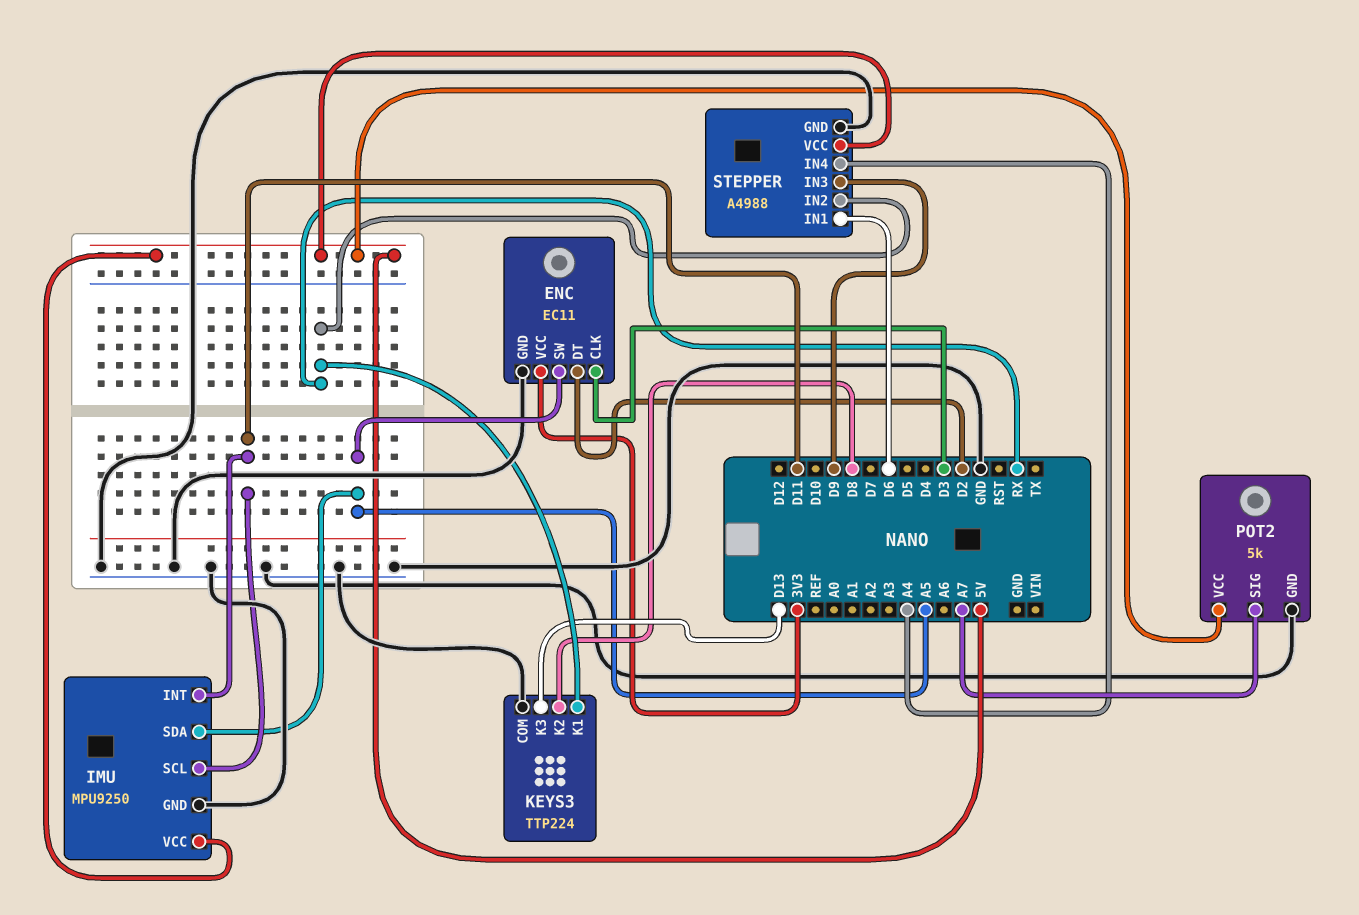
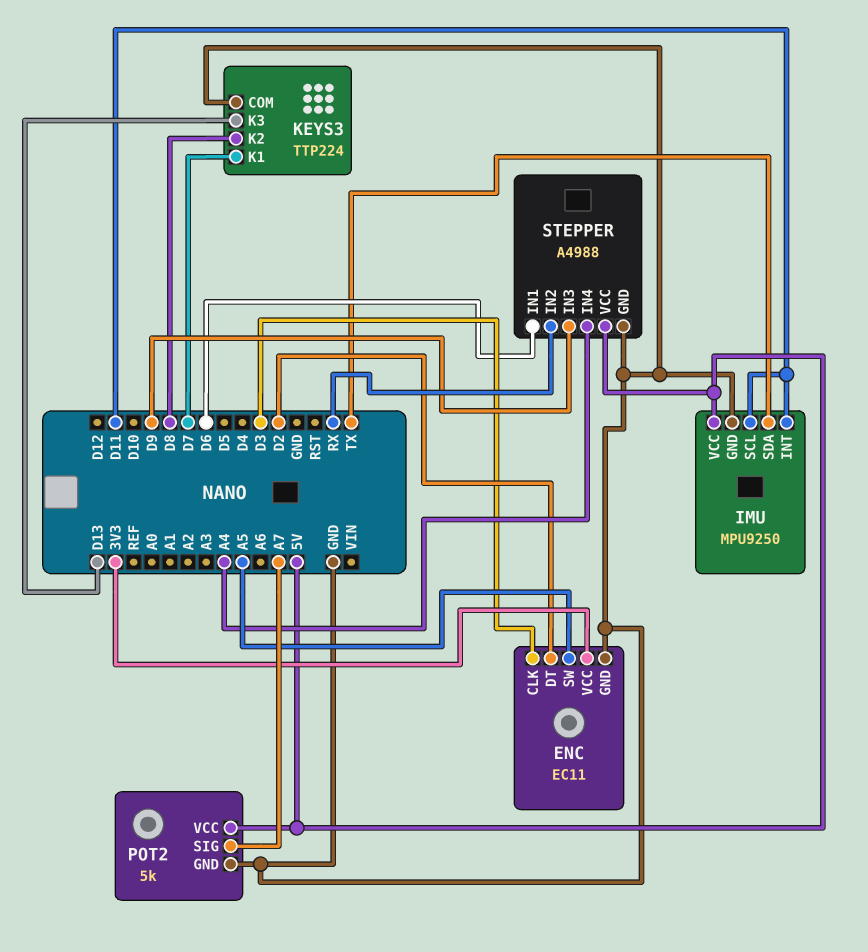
IMU pin SDA: A5 -> TX
KEYS3 pin K1: RX -> D7

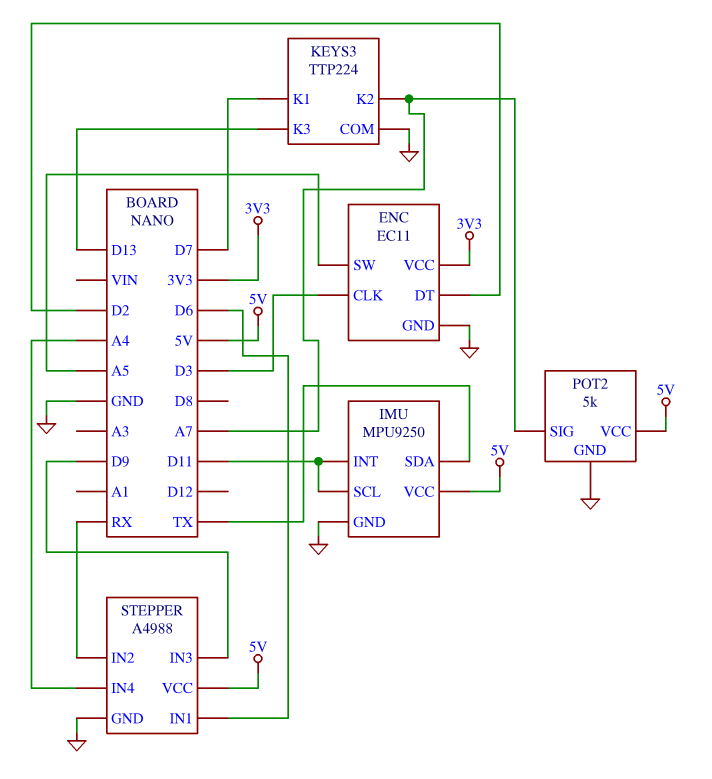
KEYS3 pin K2: D8 -> A7

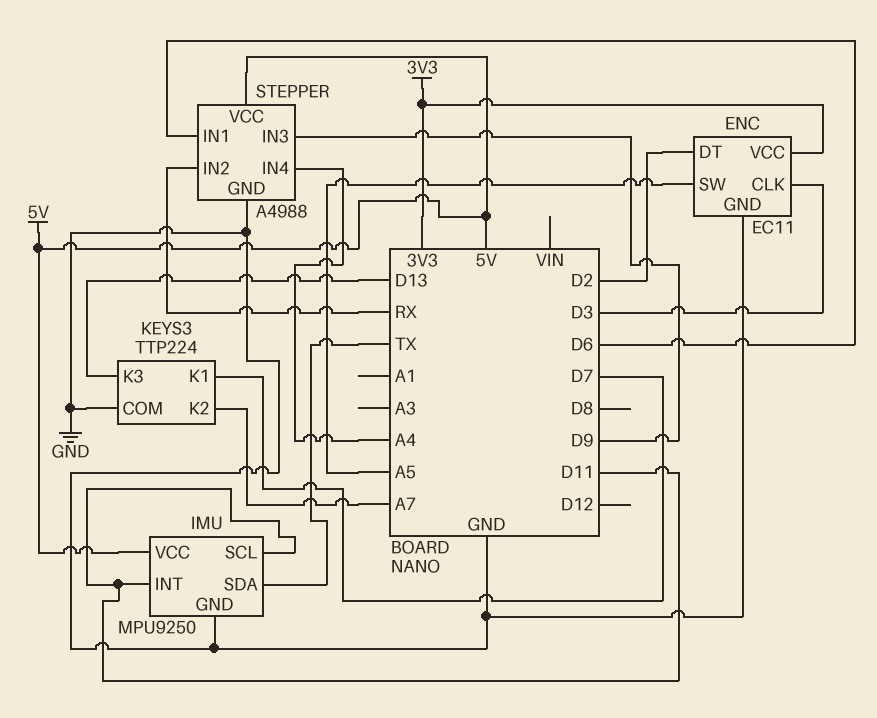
POT2: 5k -> none
POT2 pin GND: GND -> none
POT2 pin SIG: A7 -> none
POT2 pin VCC: 5V -> none

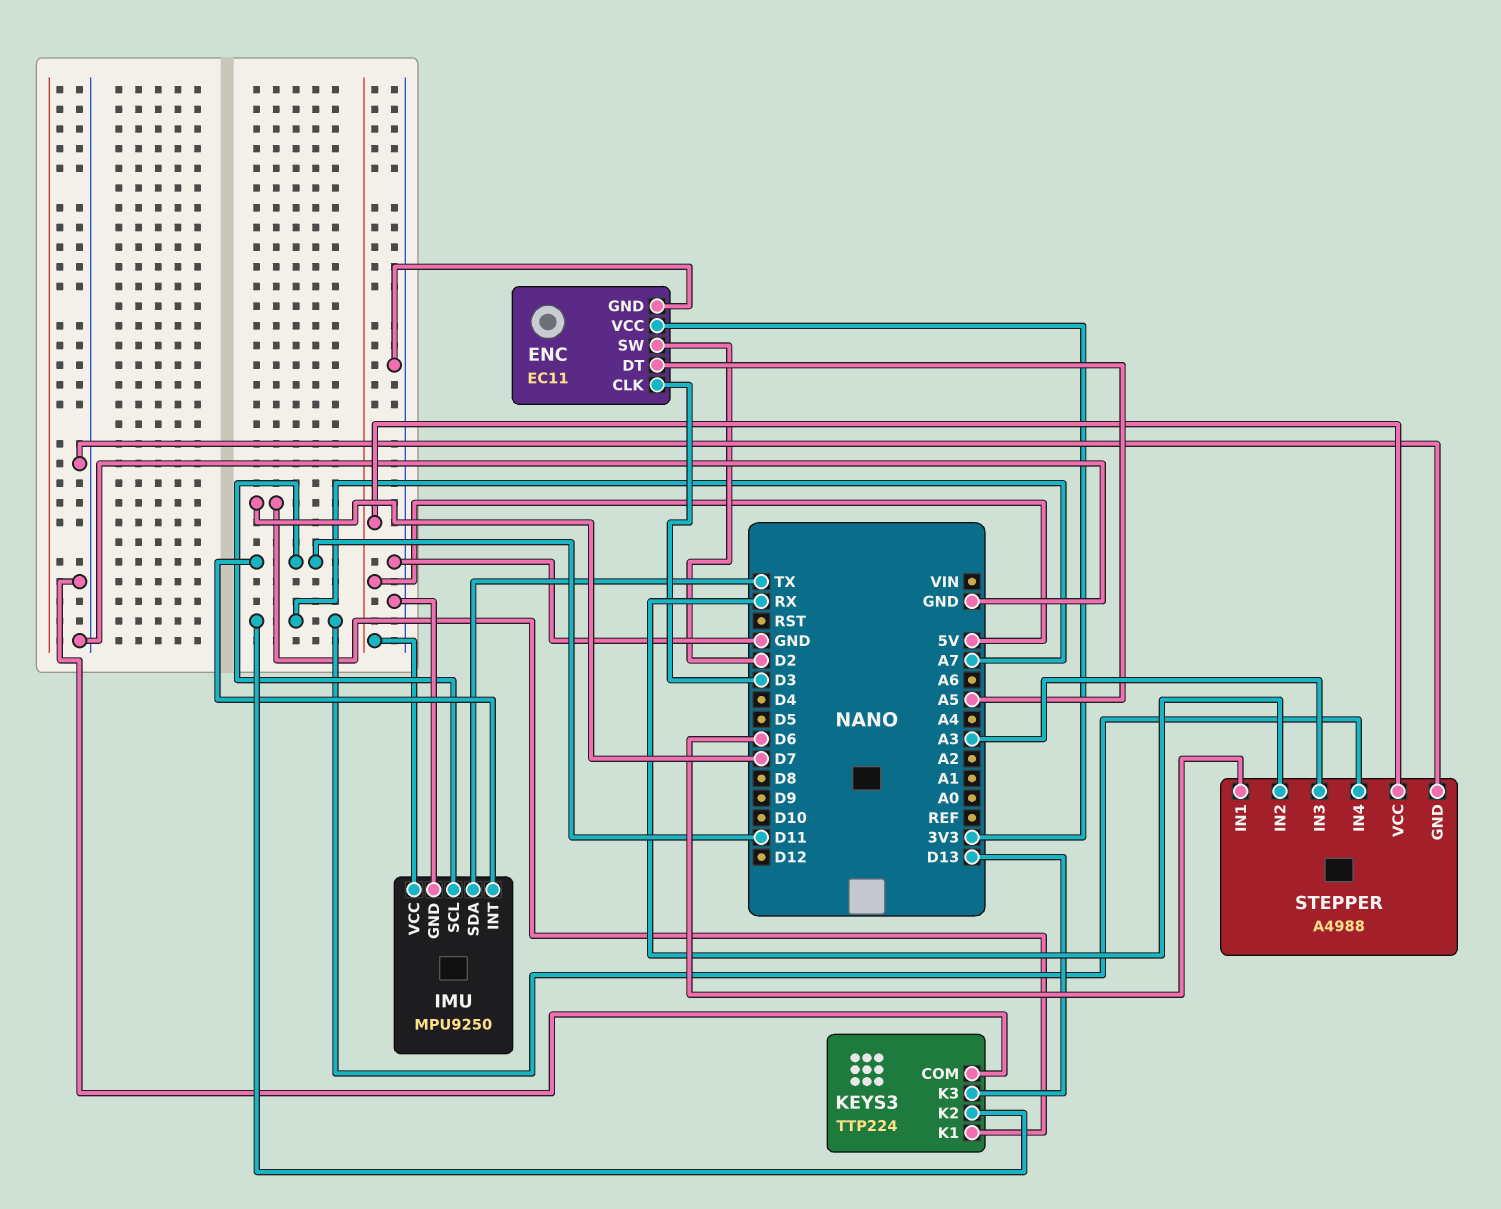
ENC pin DT: D2 -> A5
ENC pin SW: A5 -> D2
STEPPER pin IN3: D9 -> A3
STEPPER pin IN4: A4 -> A7

